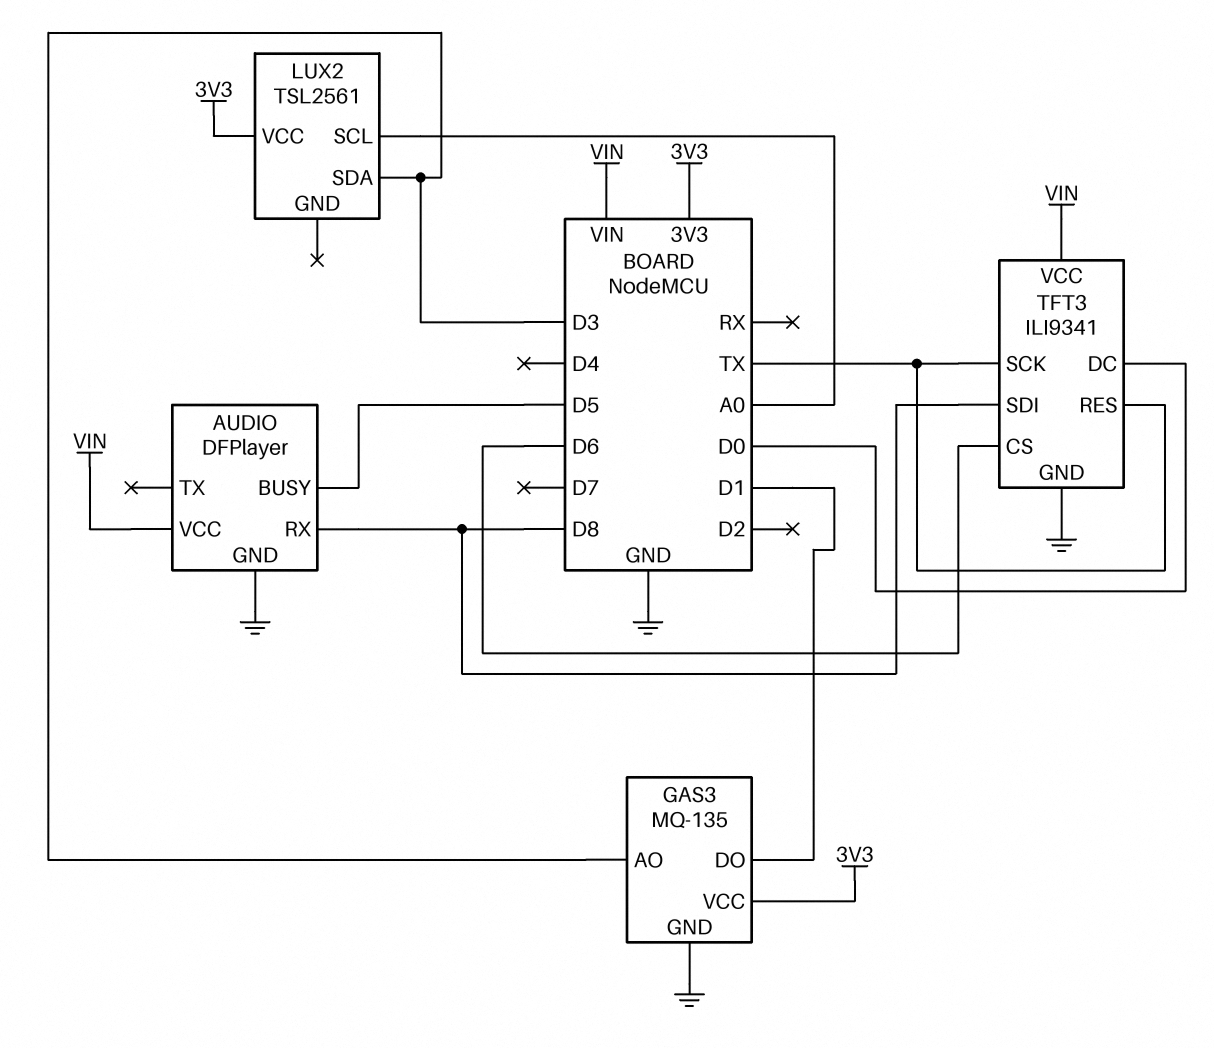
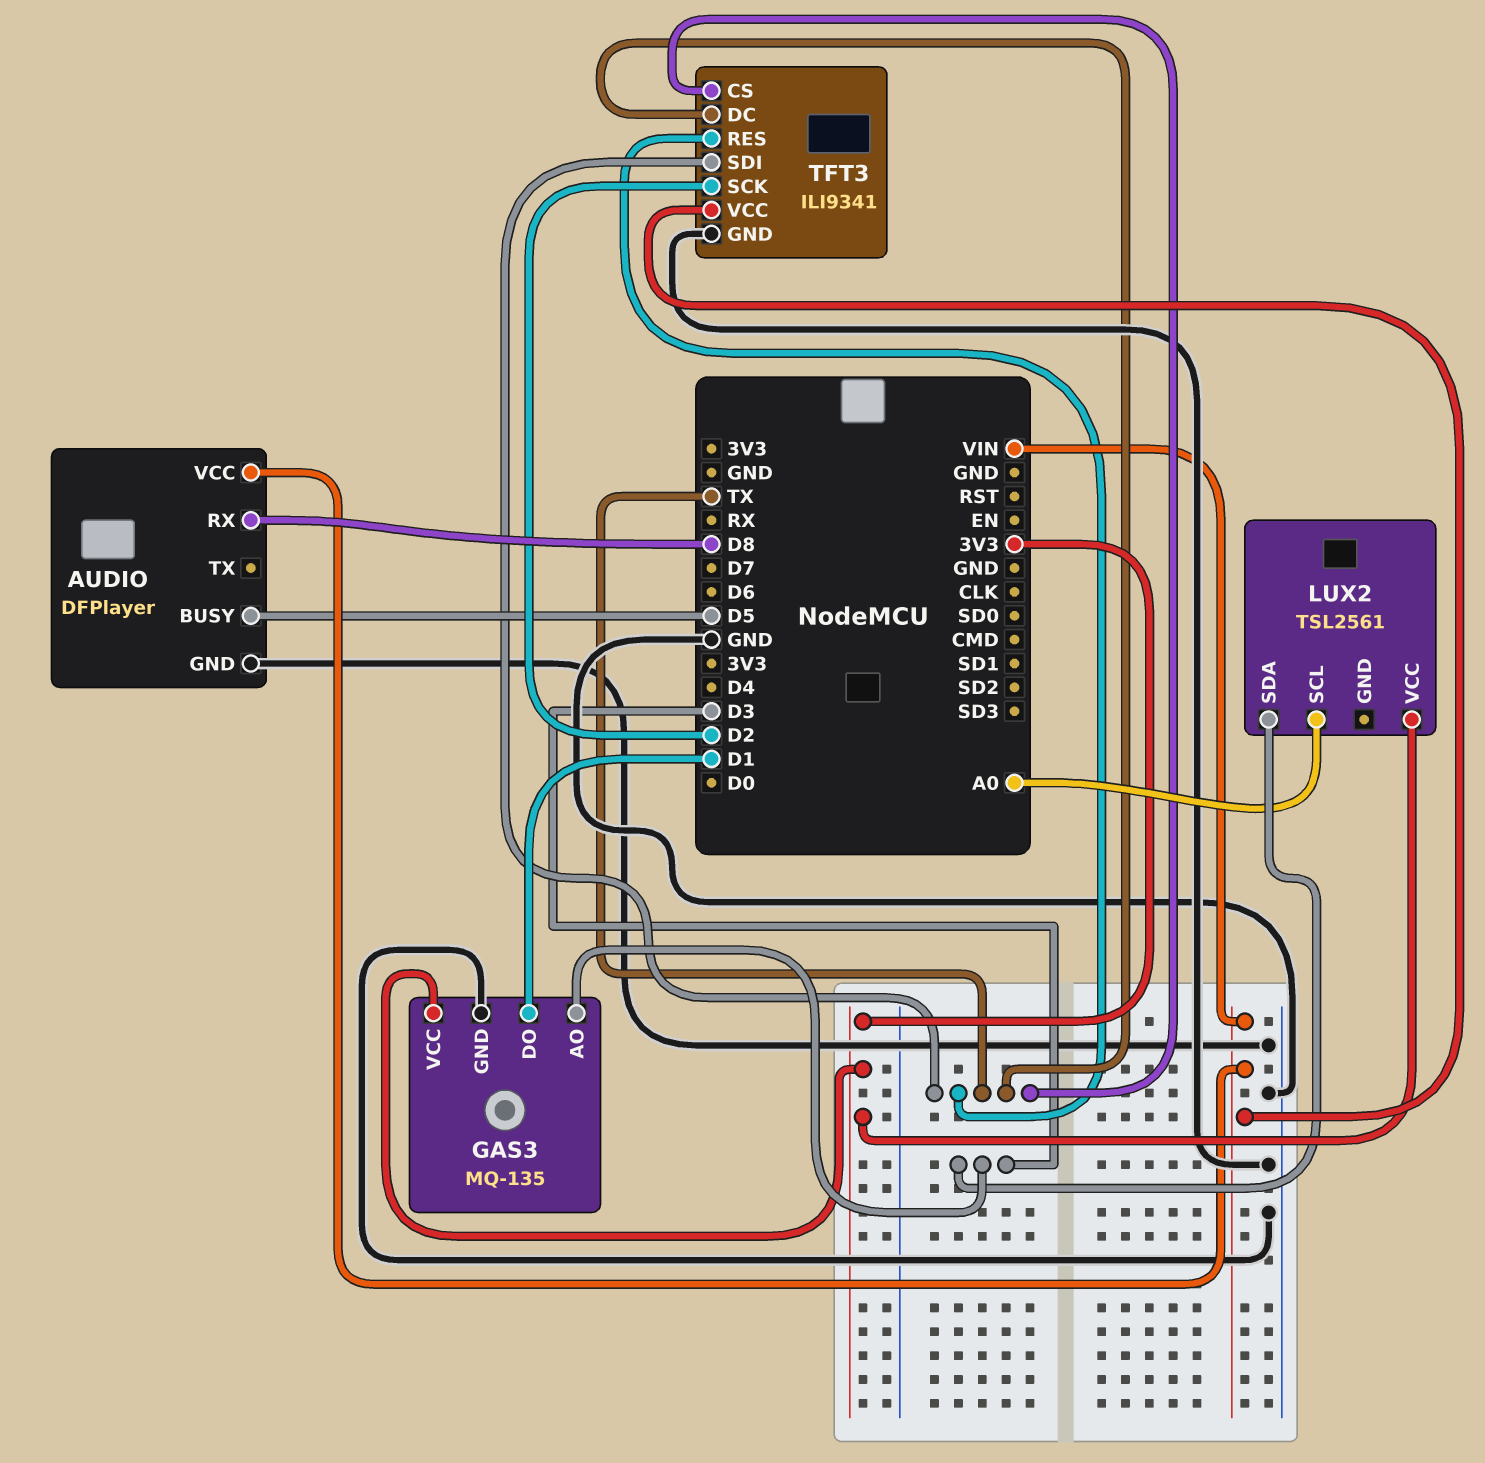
TFT3 pin CS: D6 -> TX
TFT3 pin DC: D0 -> TX
TFT3 pin SCK: TX -> D2
TFT3 pin SDI: D8 -> TX

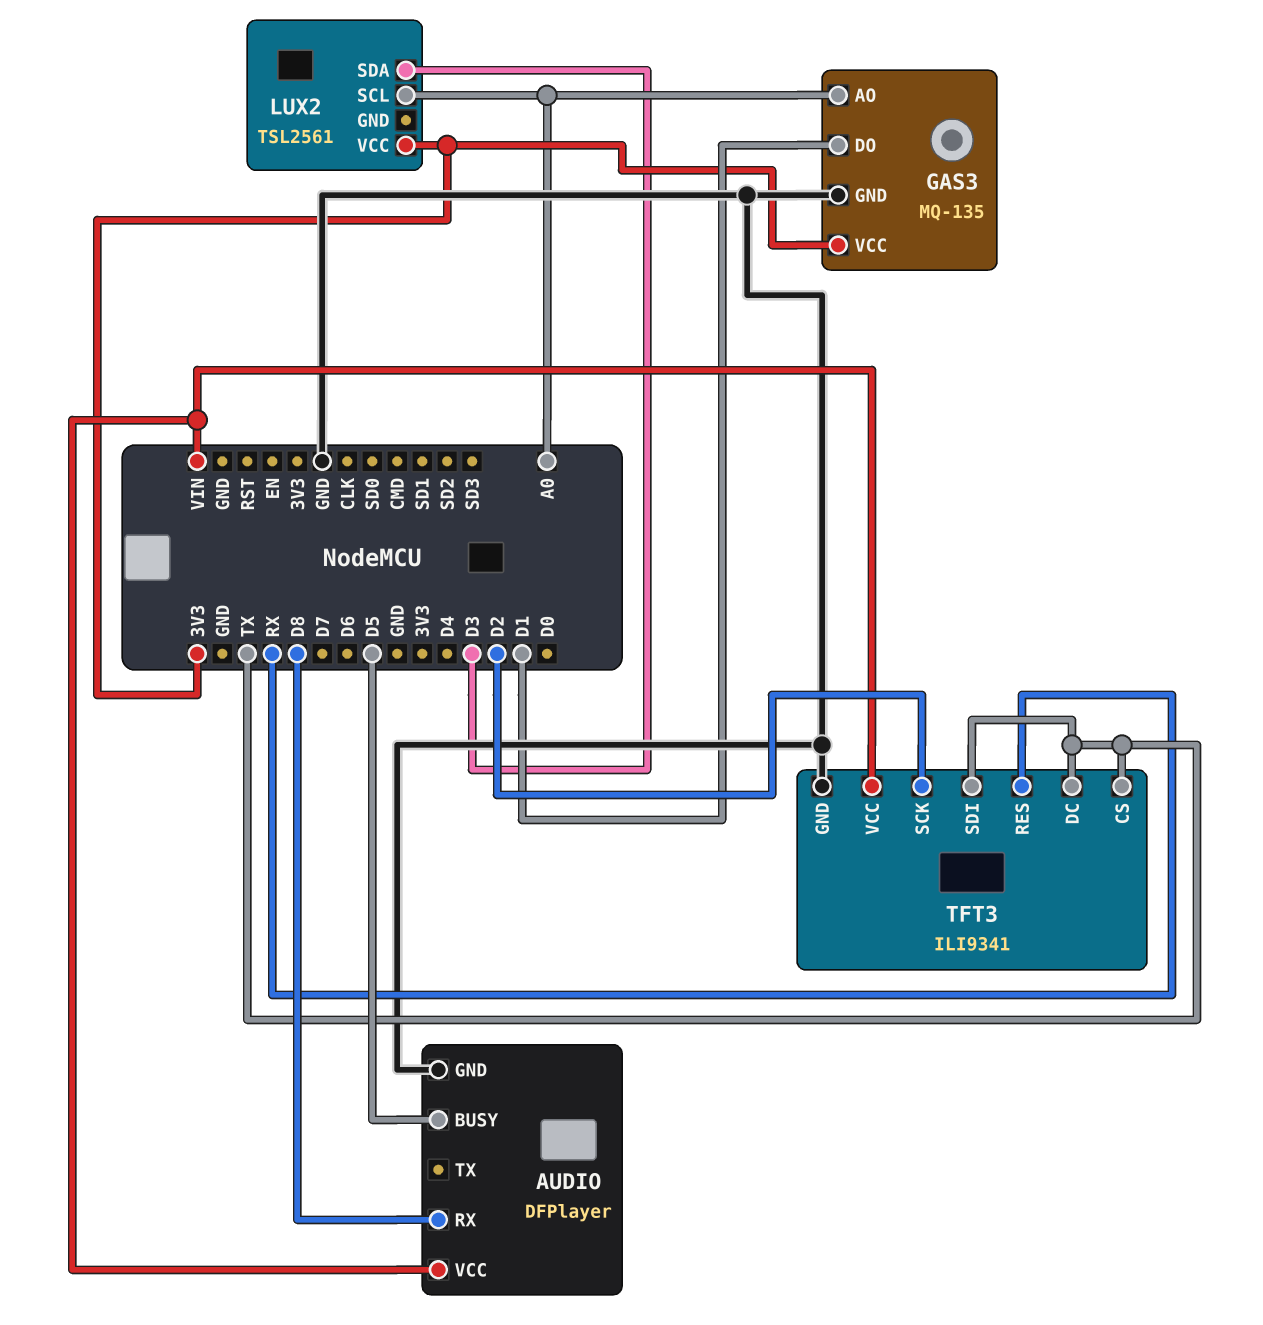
GAS3 pin AO: D3 -> A0
TFT3 pin RES: TX -> RX

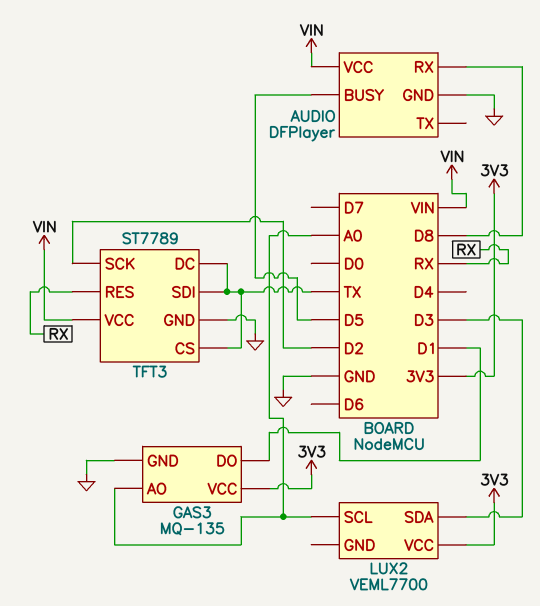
LUX2: TSL2561 -> VEML7700
TFT3: ILI9341 -> ST7789

